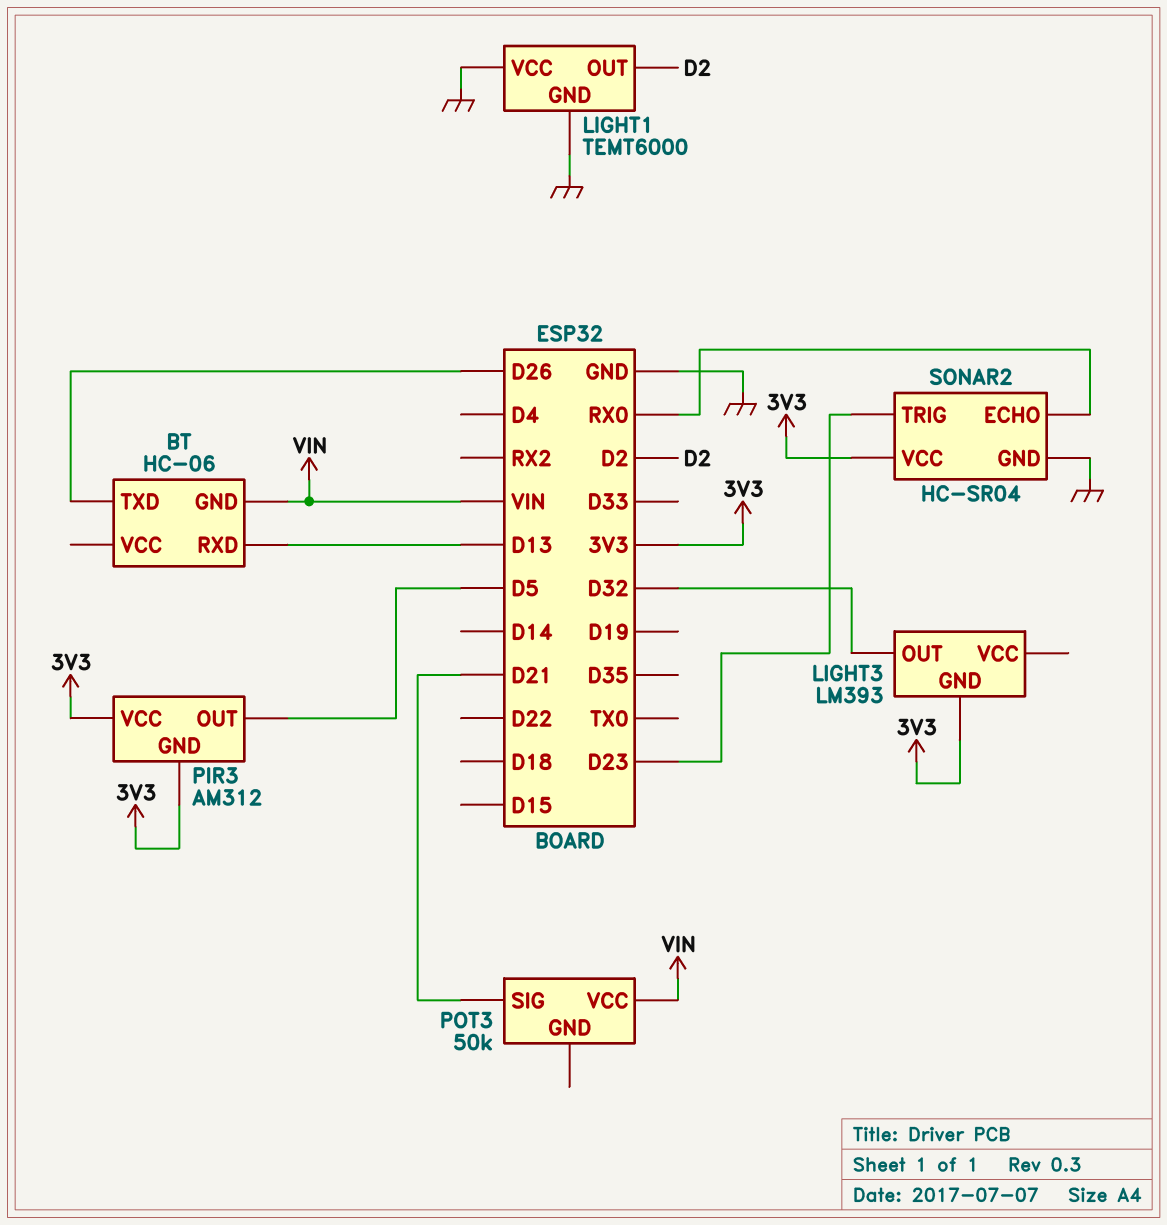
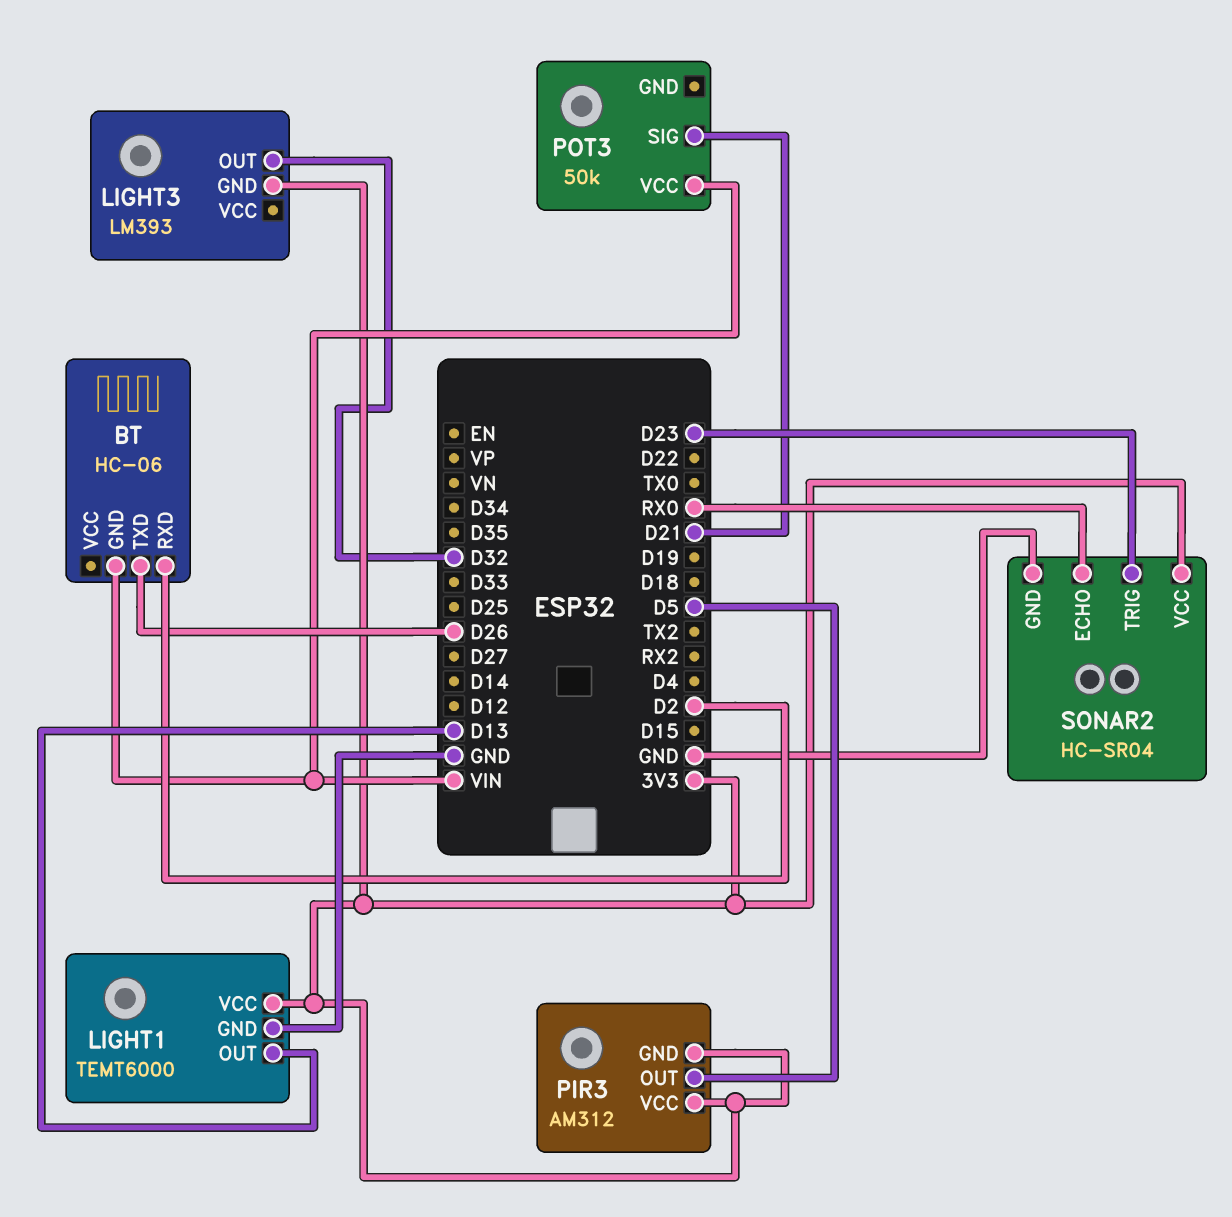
BT pin RXD: D13 -> D2
LIGHT1 pin OUT: D2 -> D13
LIGHT1 pin VCC: GND -> 3V3

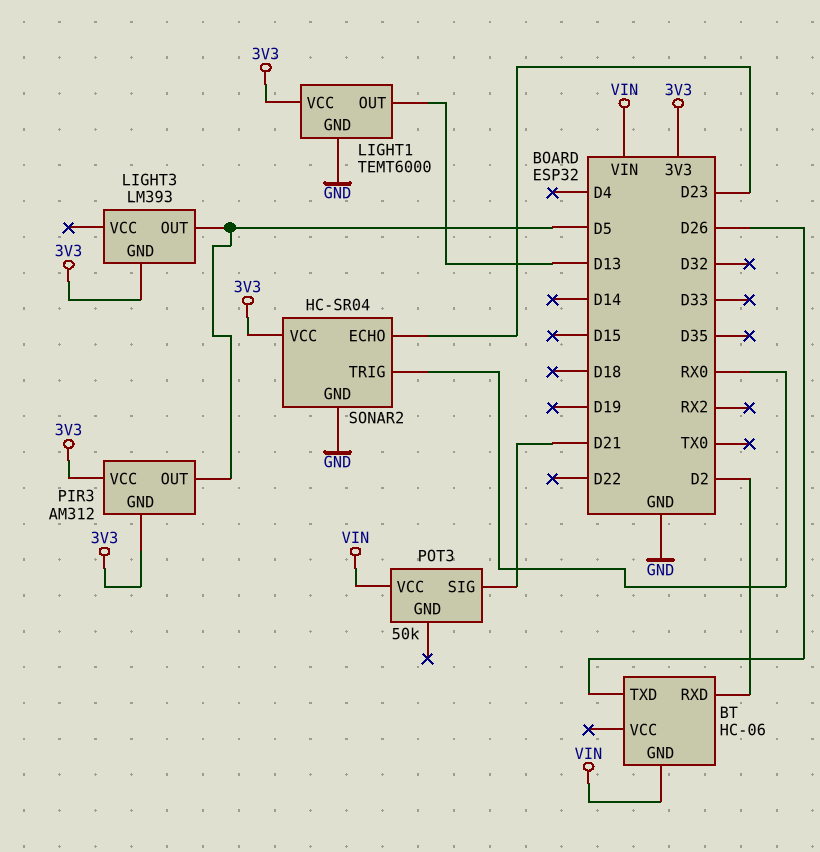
LIGHT3 pin OUT: D32 -> D5
SONAR2 pin ECHO: RX0 -> D23
SONAR2 pin TRIG: D23 -> RX0

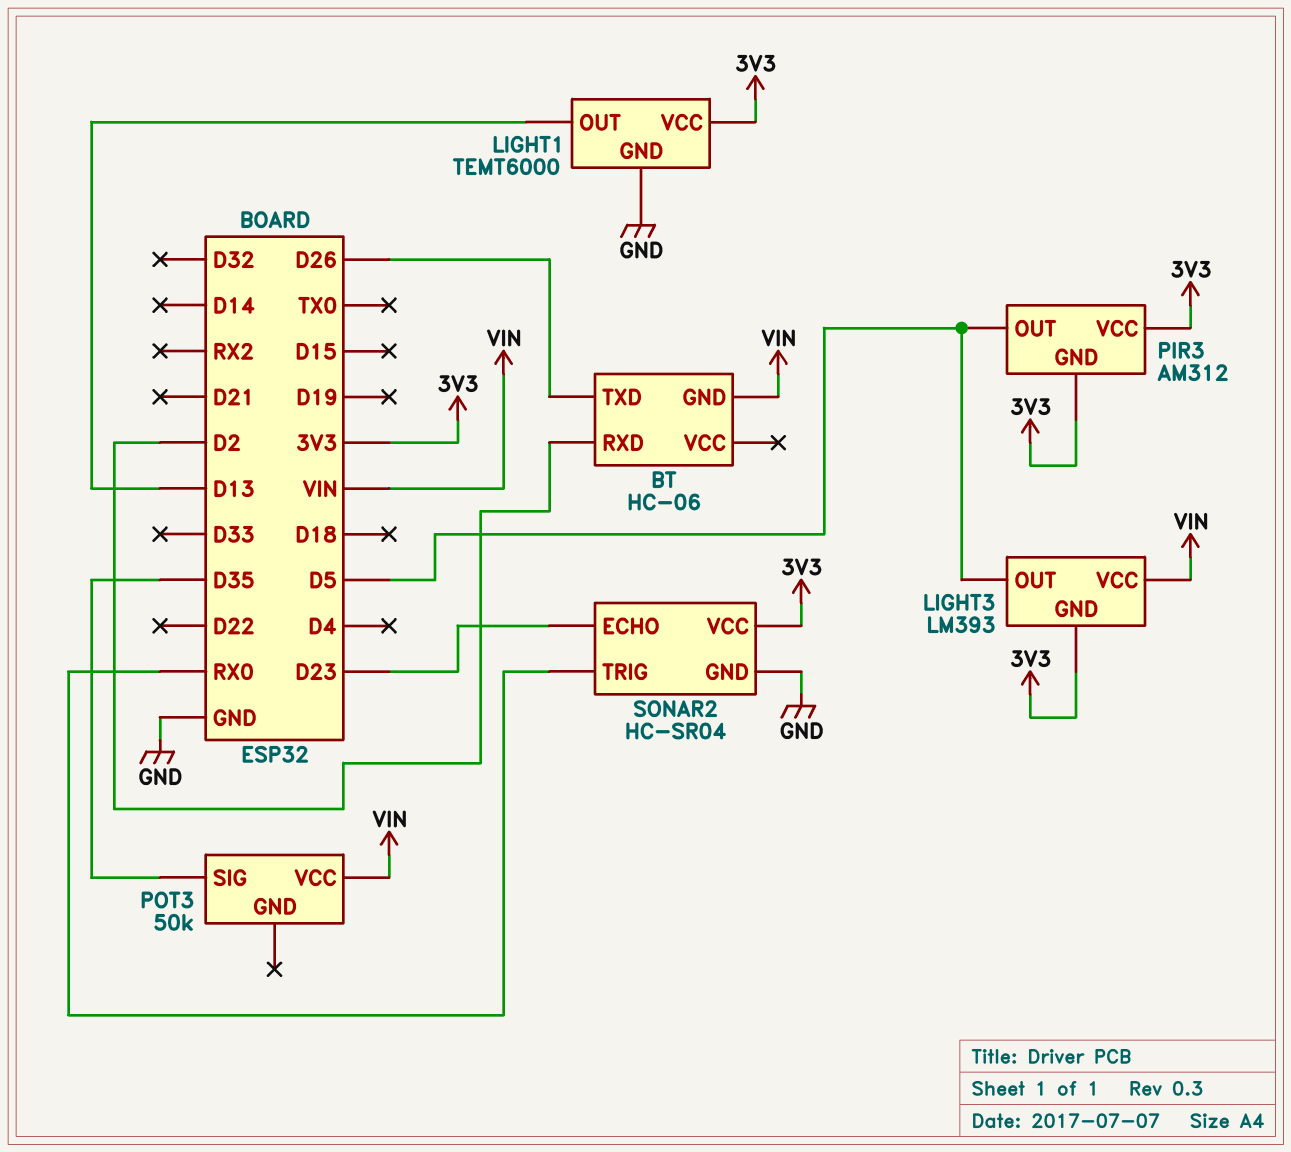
LIGHT3 pin VCC: none -> VIN
POT3 pin SIG: D21 -> D35

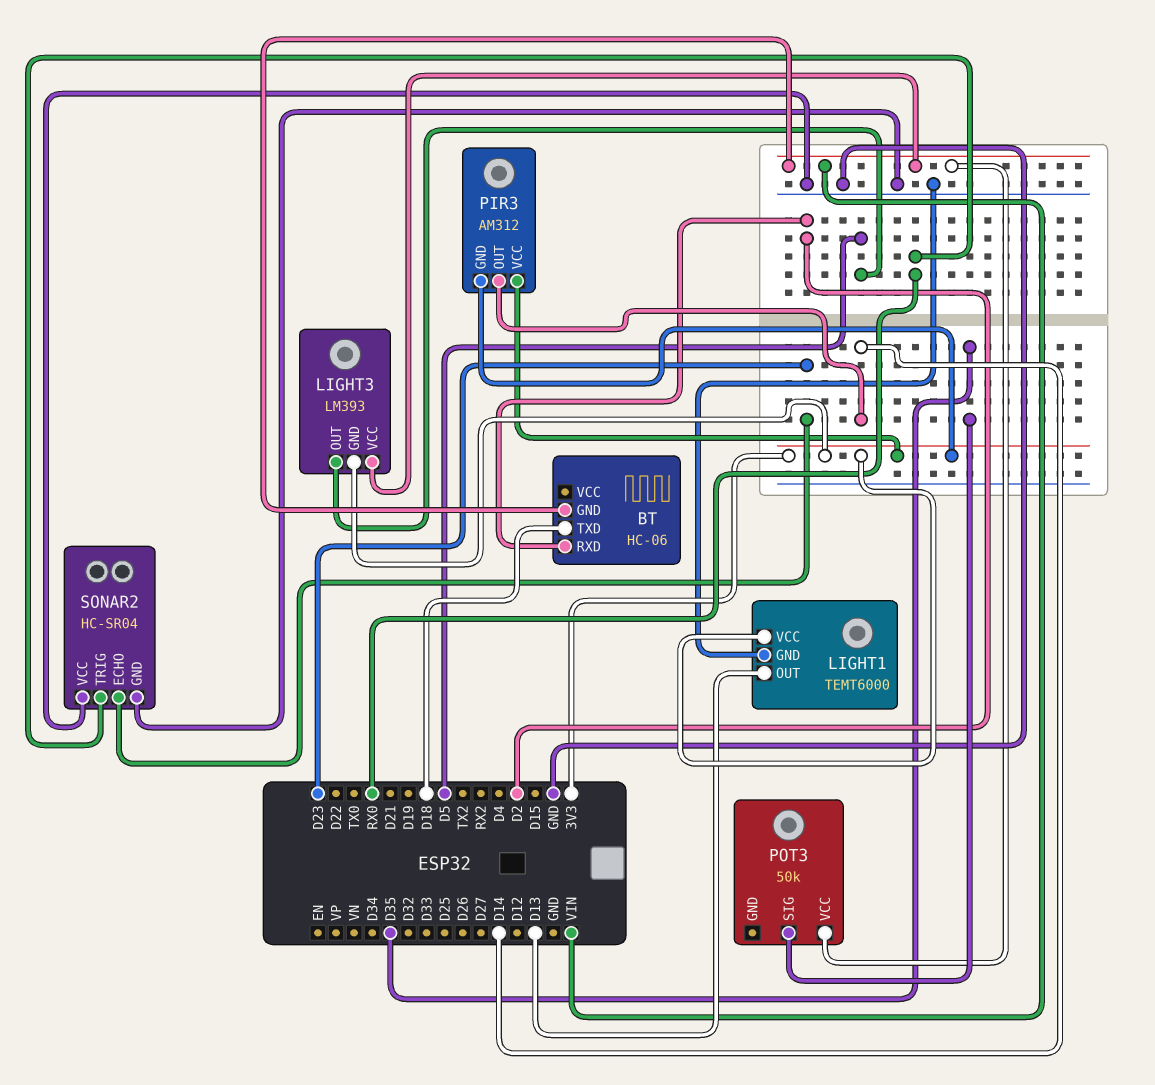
BT pin TXD: D26 -> D18
PIR3 pin OUT: D5 -> D14
SONAR2 pin VCC: 3V3 -> GND

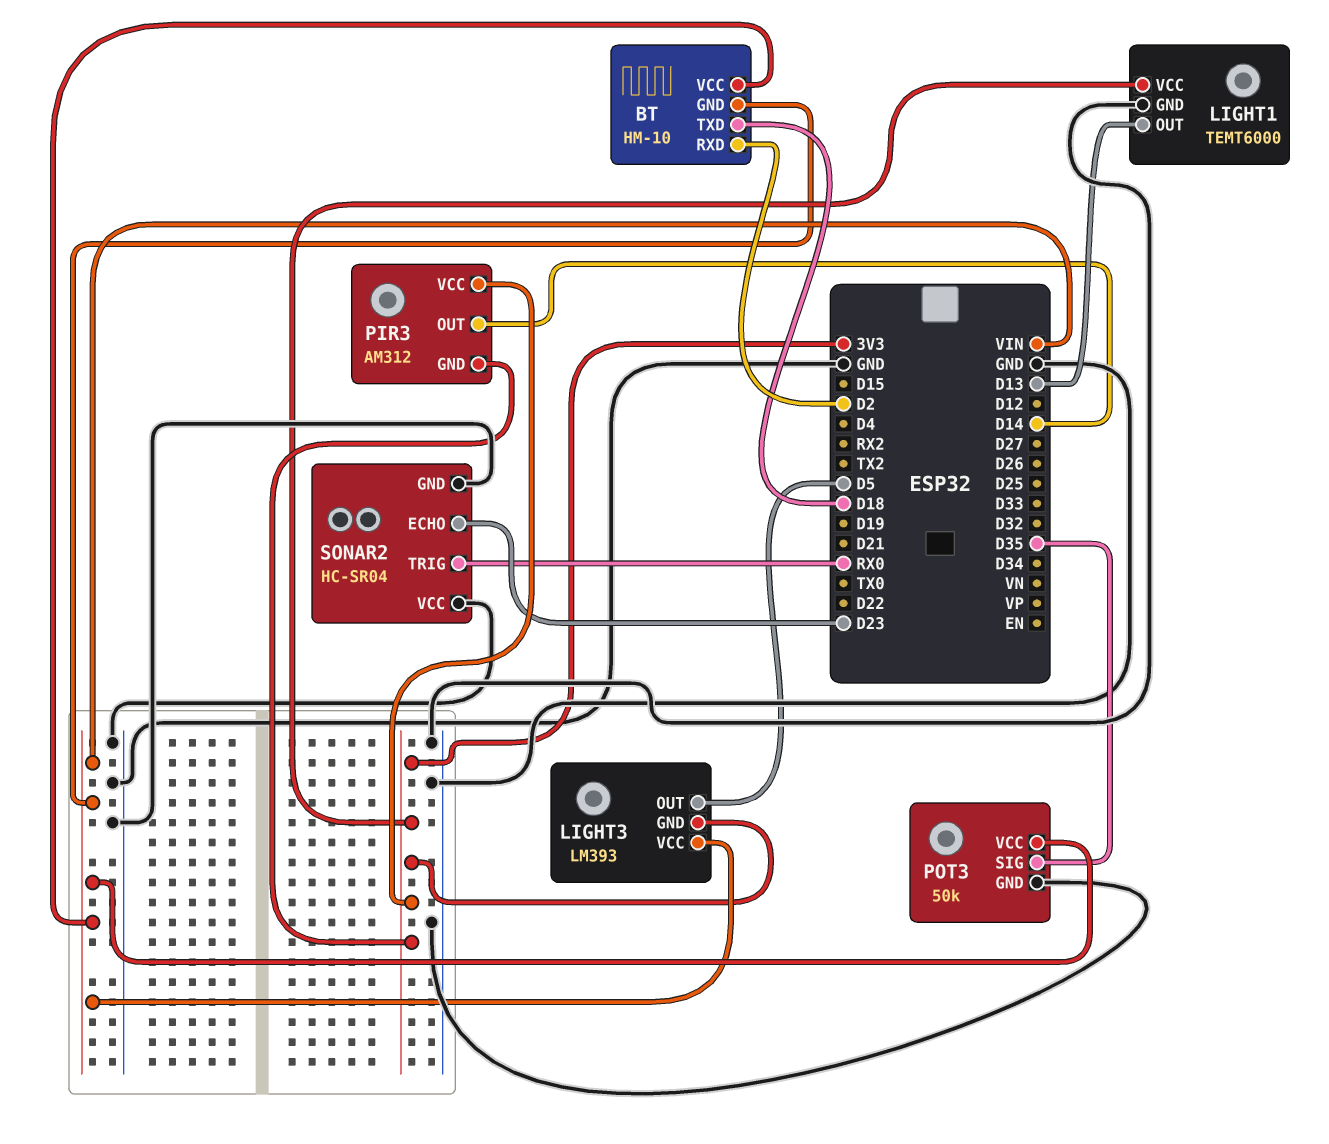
BT: HC-06 -> HM-10
BT pin VCC: none -> VIN
POT3 pin GND: none -> GND

